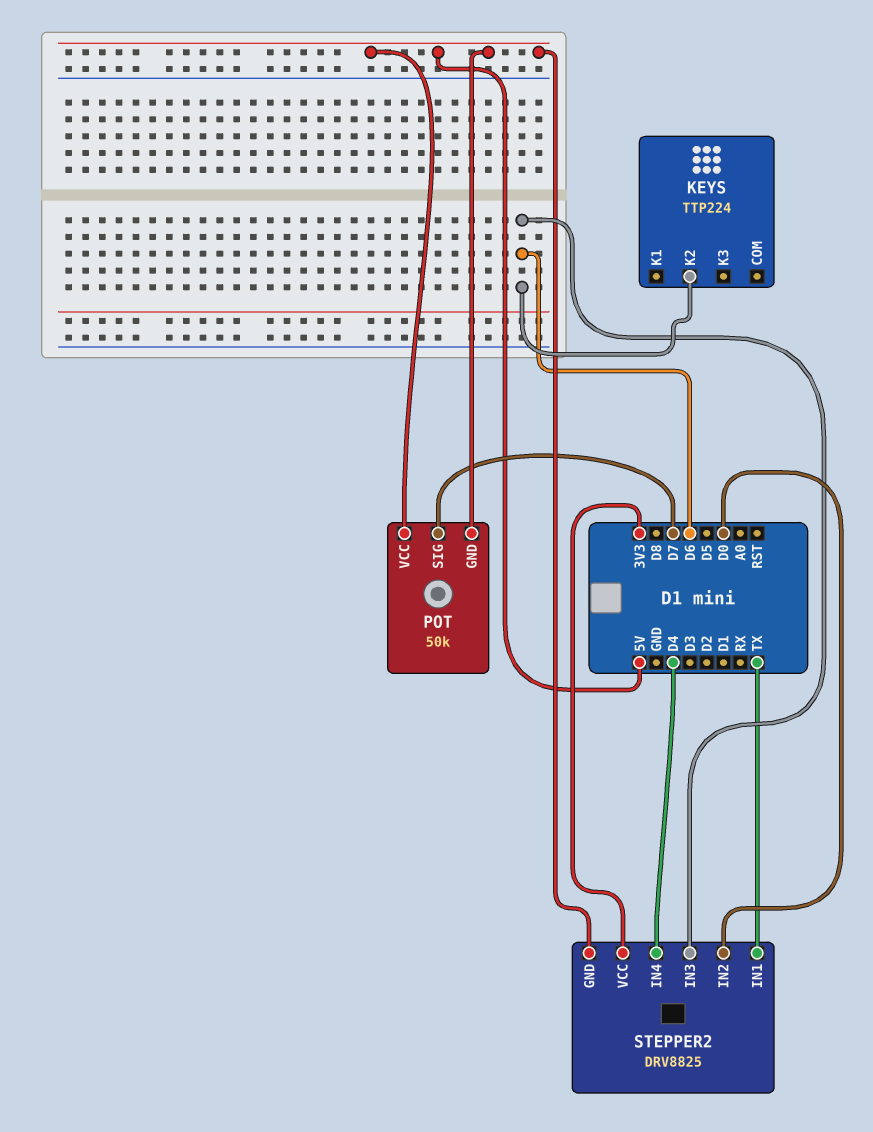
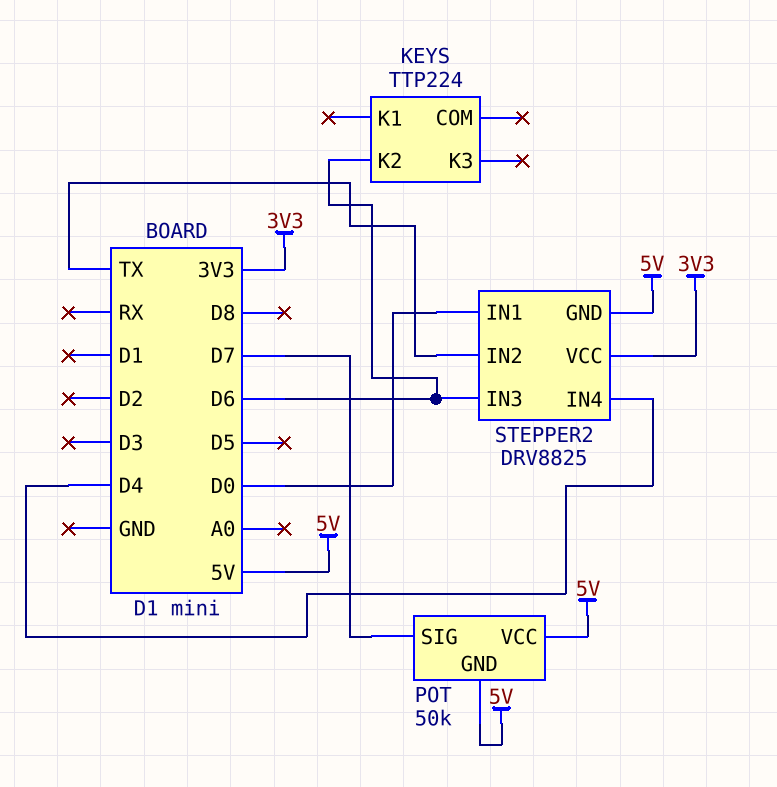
STEPPER2 pin IN1: TX -> D0
STEPPER2 pin IN2: D0 -> TX

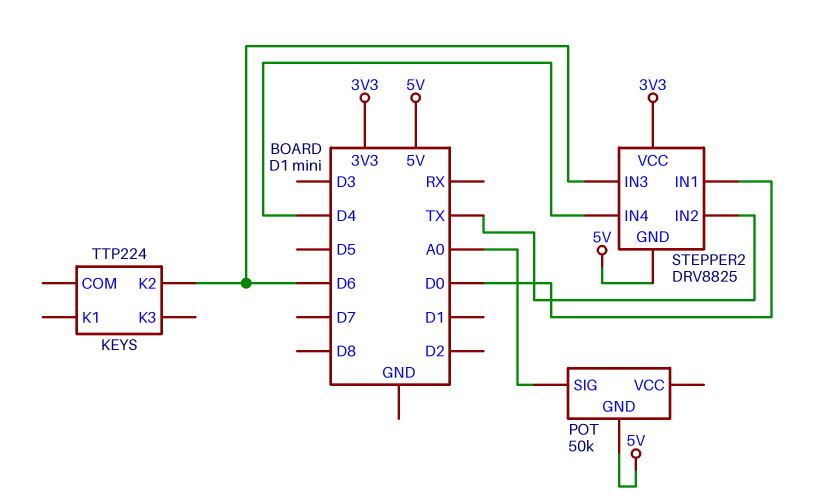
POT pin SIG: D7 -> A0
POT pin VCC: 5V -> none

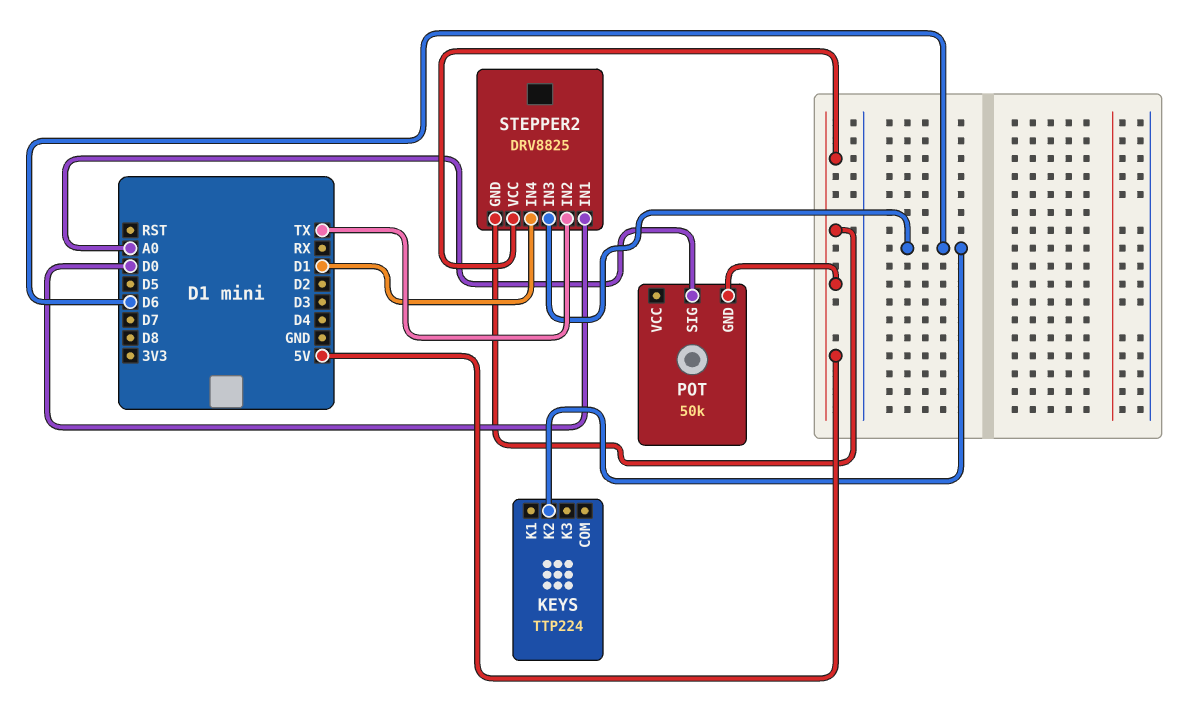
STEPPER2 pin IN4: D4 -> D1
STEPPER2 pin VCC: 3V3 -> 5V

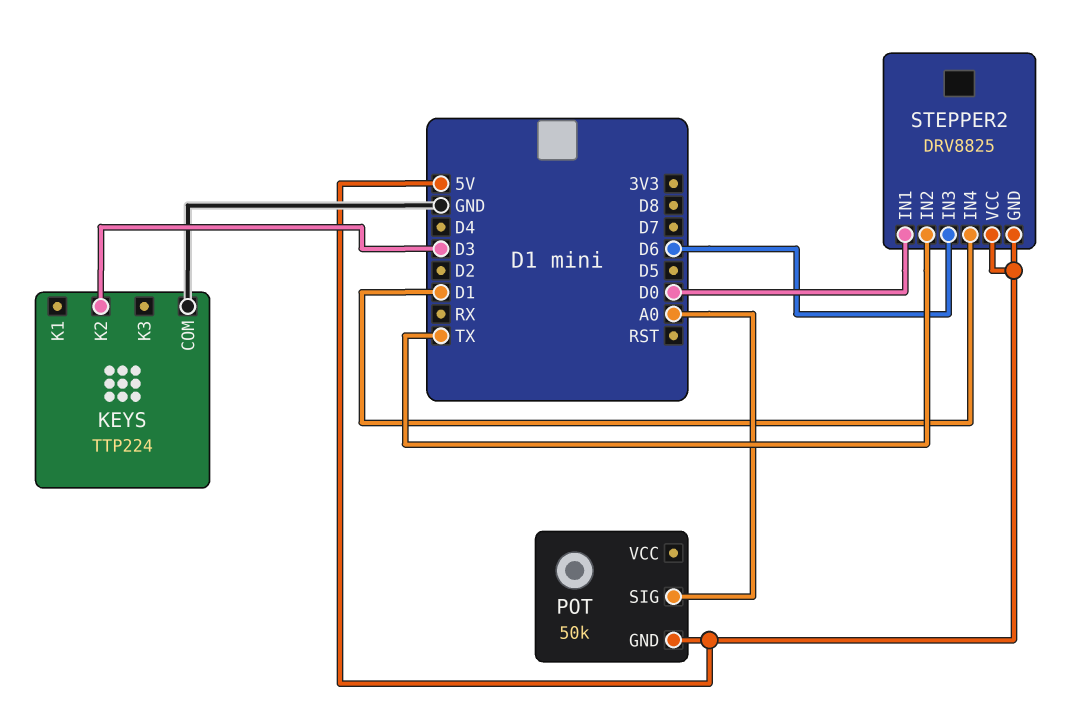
KEYS pin COM: none -> GND
KEYS pin K2: D6 -> D3

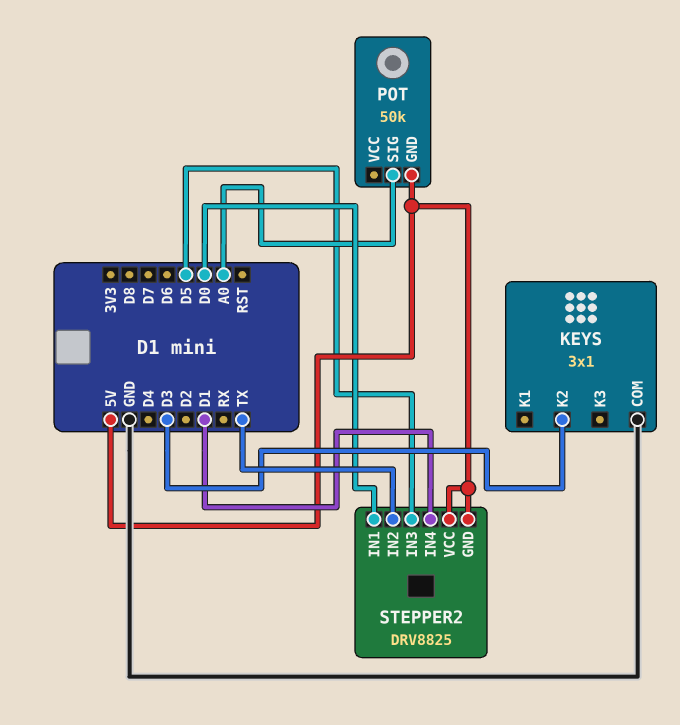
KEYS: TTP224 -> 3x1
STEPPER2 pin IN3: D6 -> D5

